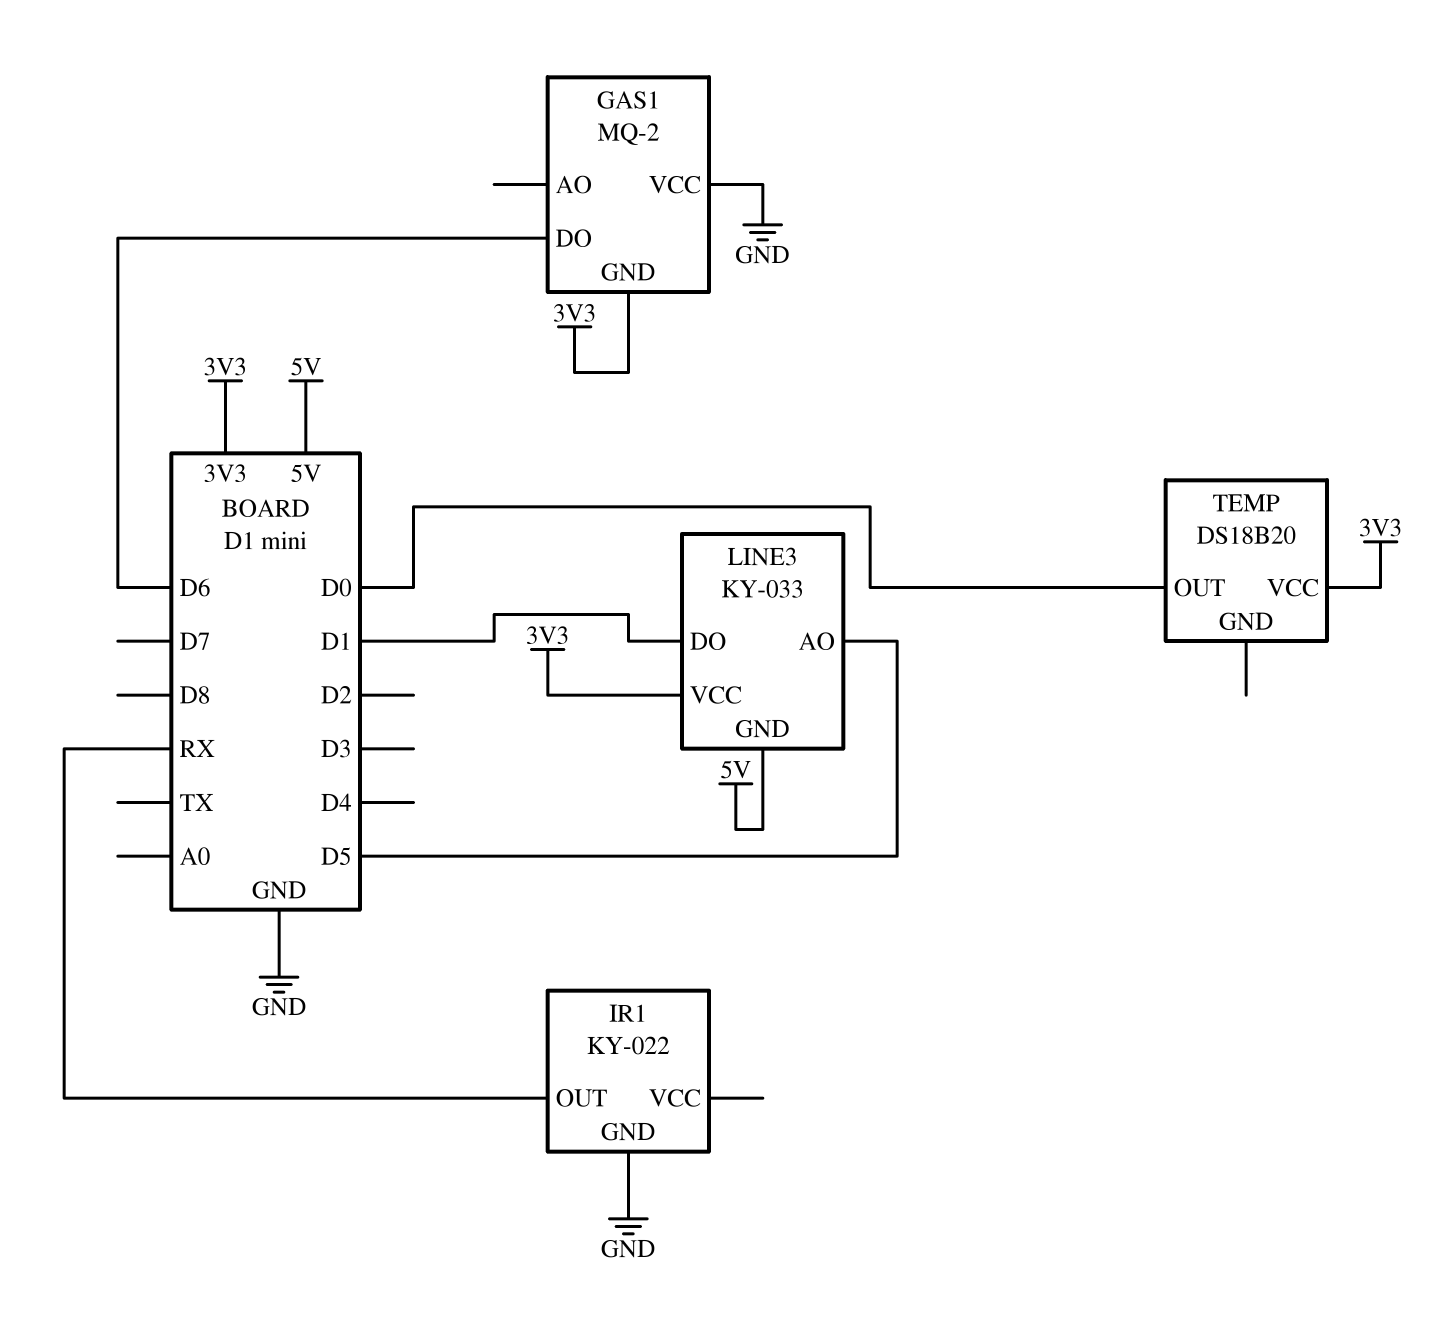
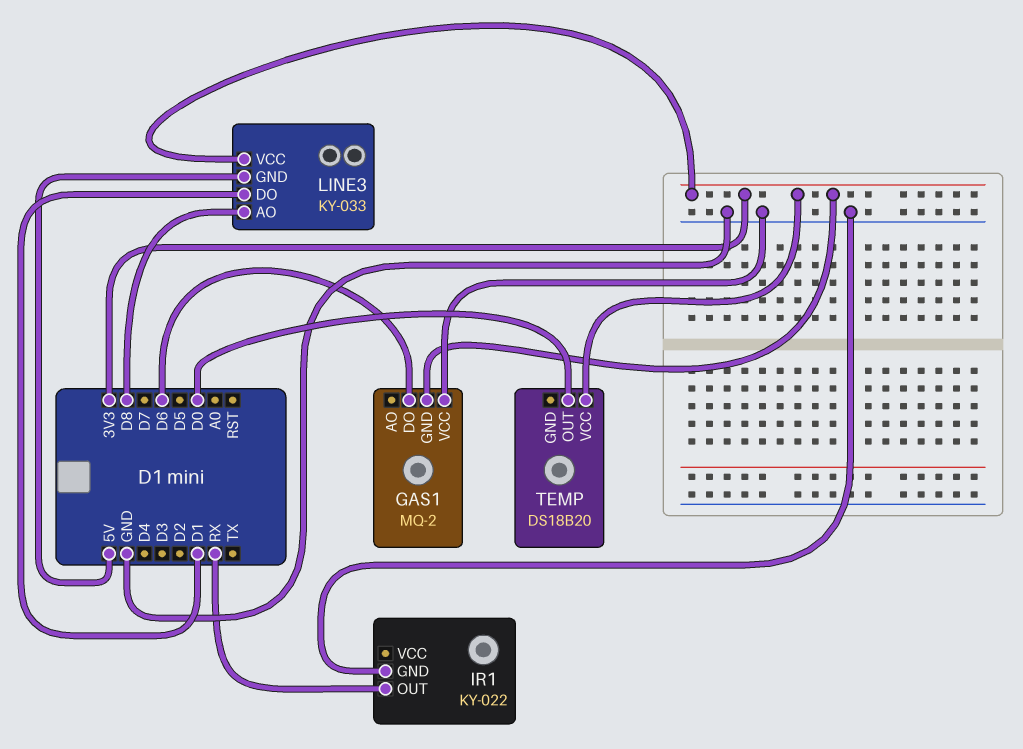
LINE3 pin AO: D5 -> D8

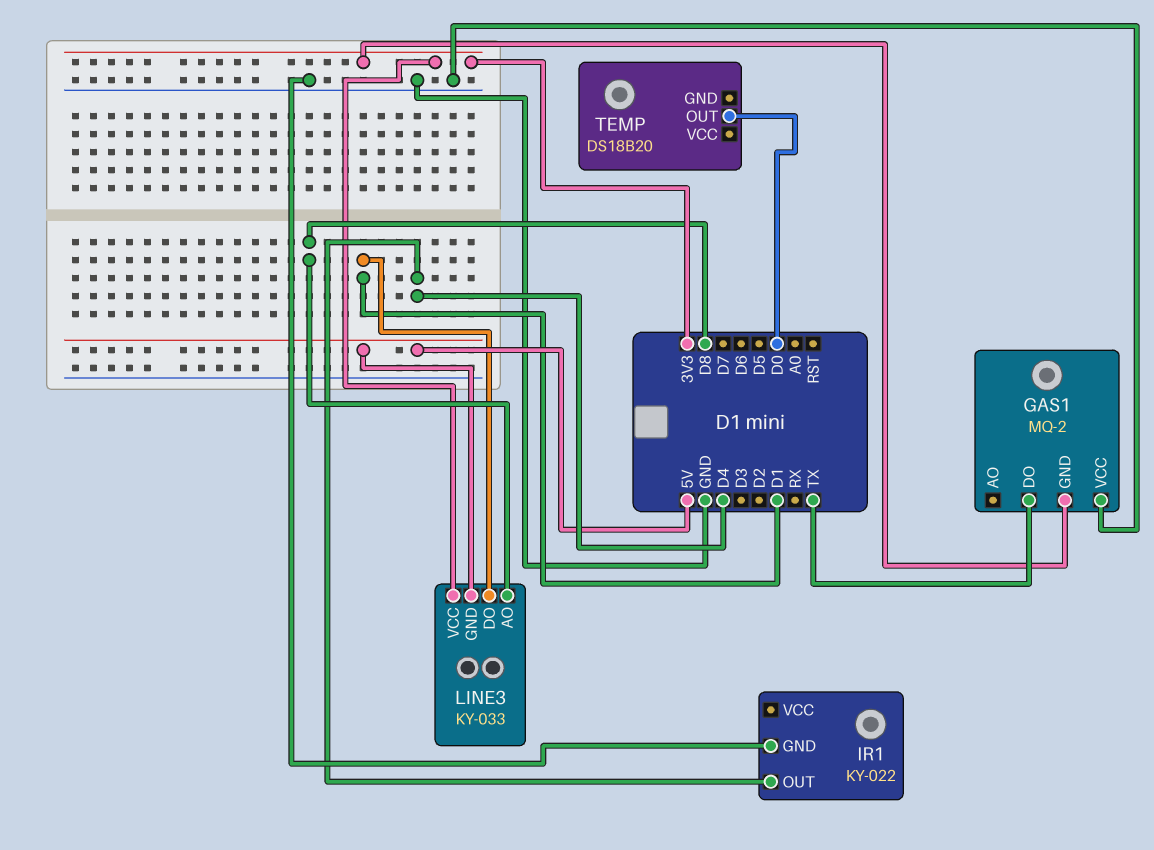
GAS1 pin DO: D6 -> TX
IR1 pin OUT: RX -> D4
TEMP pin VCC: 3V3 -> none

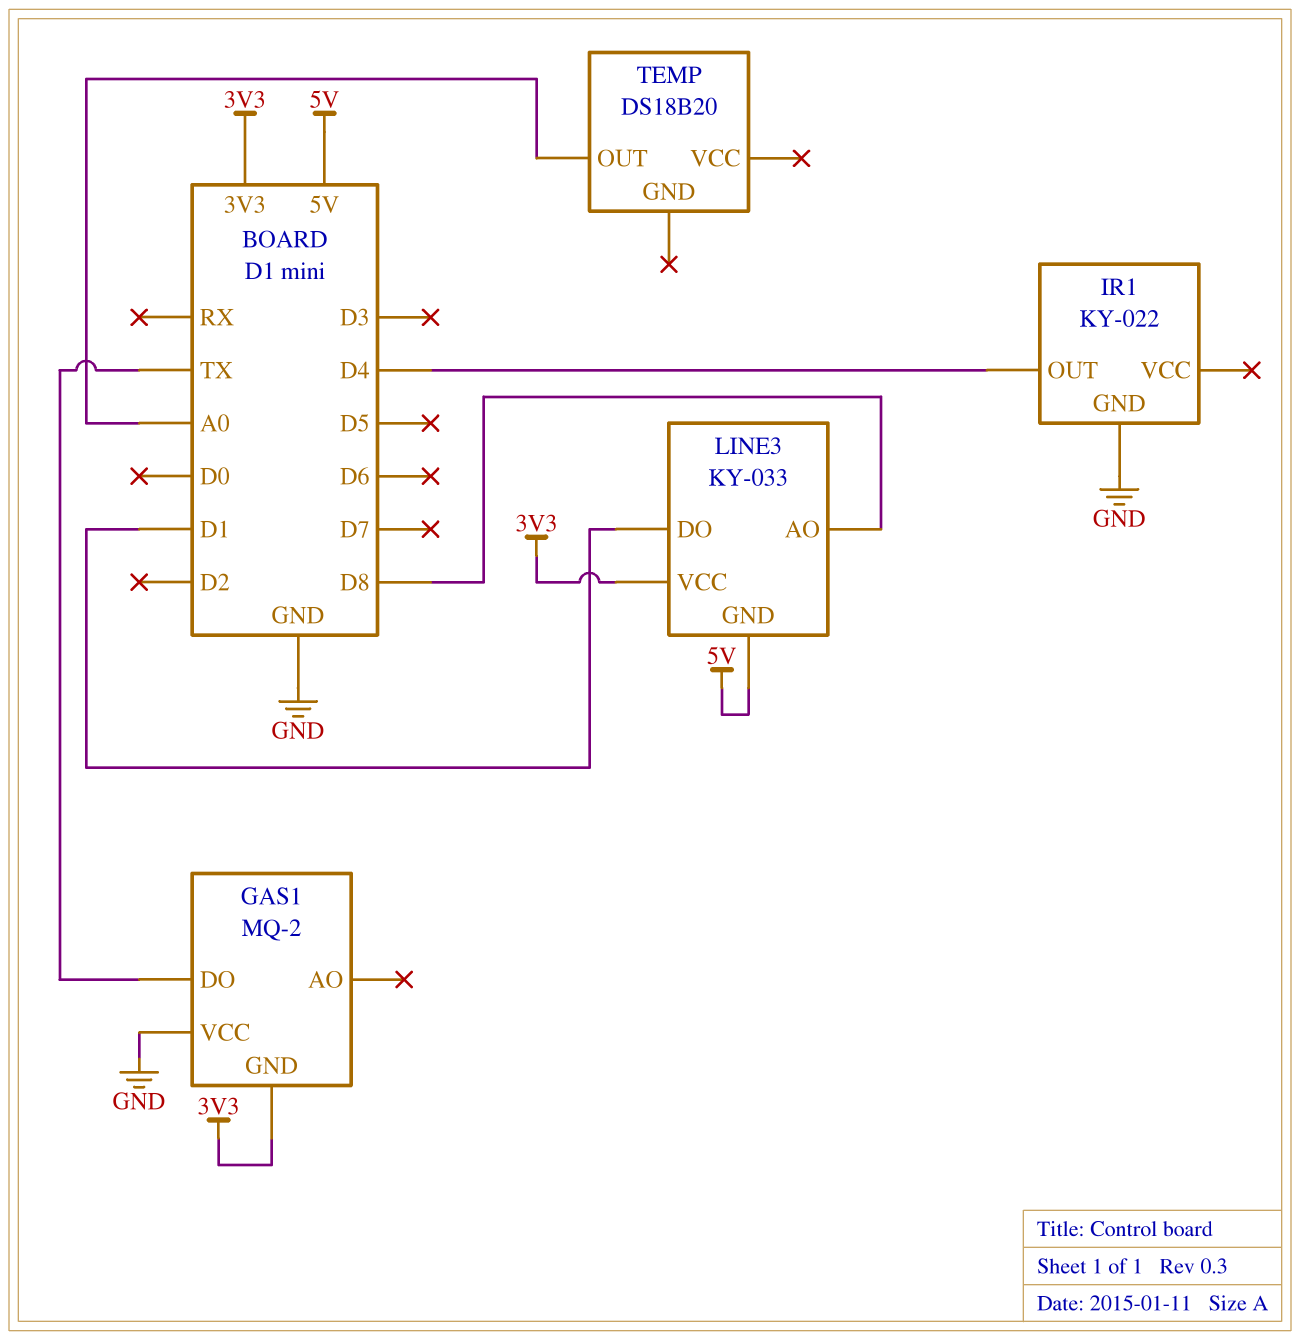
TEMP pin OUT: D0 -> A0

